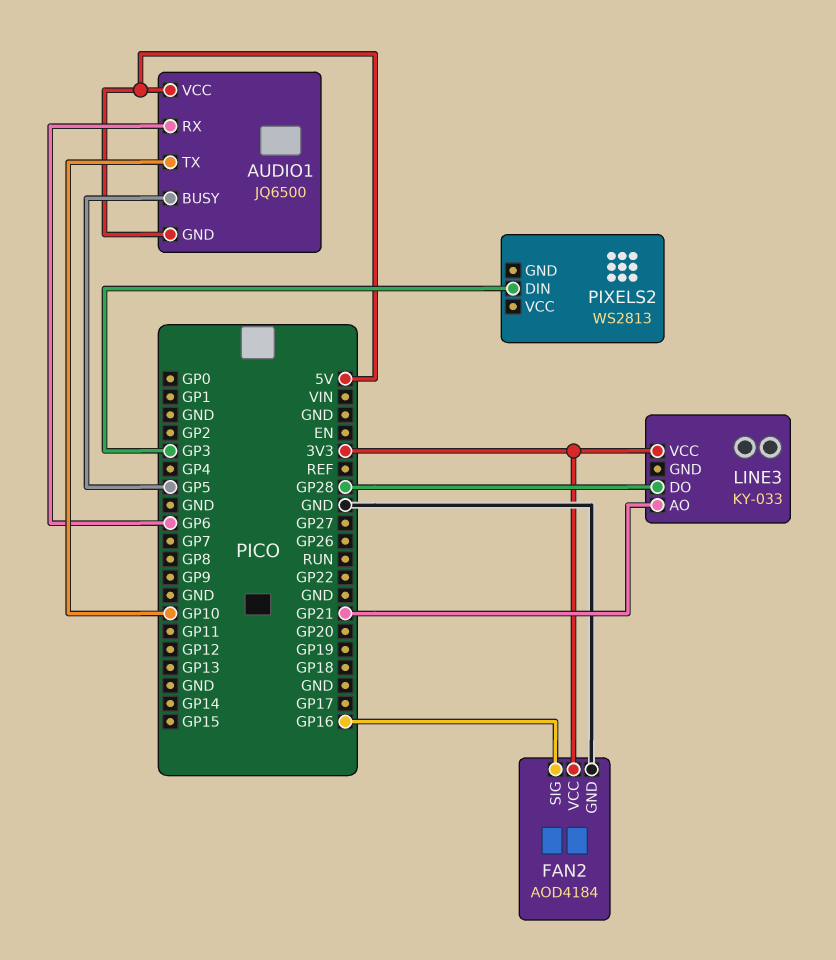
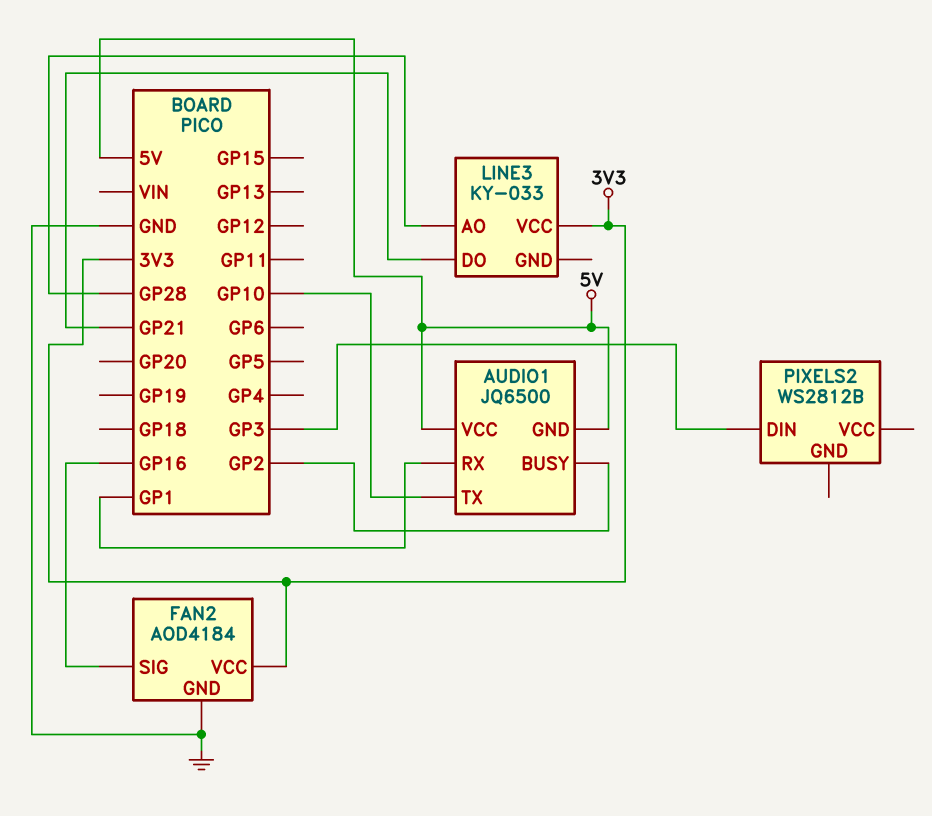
AUDIO1 pin BUSY: GP5 -> GP2
AUDIO1 pin RX: GP6 -> GP1
LINE3 pin AO: GP21 -> GP28
LINE3 pin DO: GP28 -> GP21
PIXELS2: WS2813 -> WS2812B

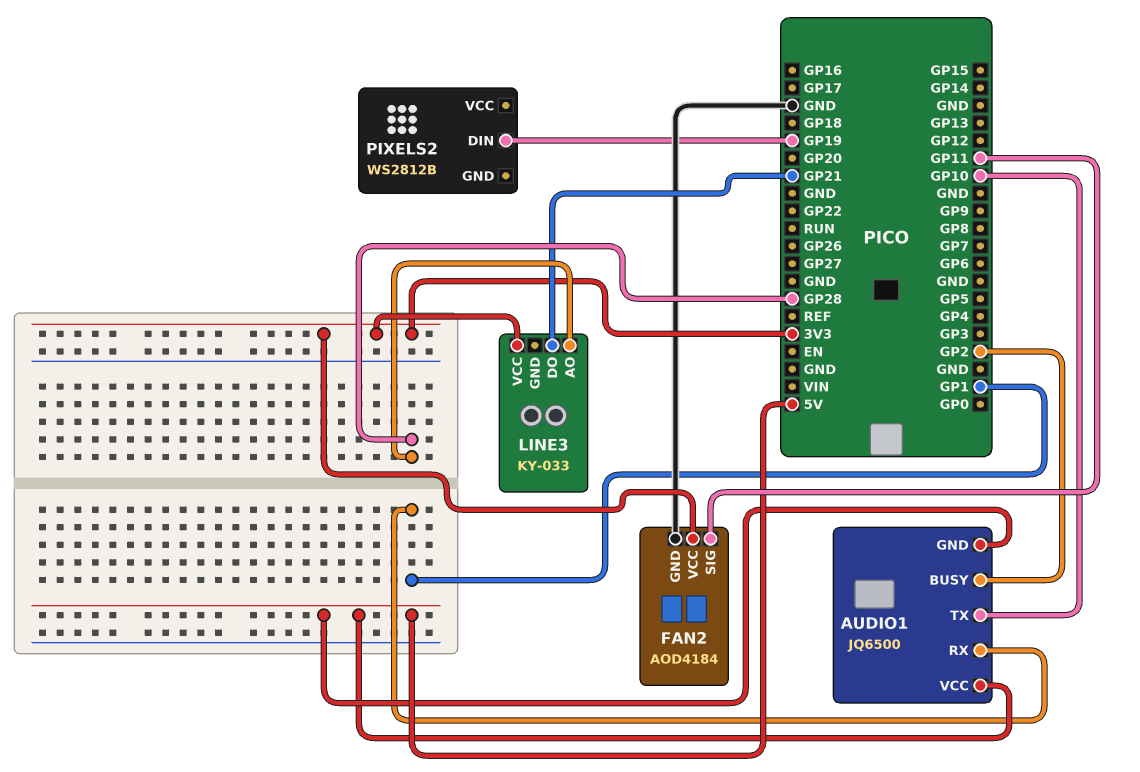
FAN2 pin SIG: GP16 -> GP11
PIXELS2 pin DIN: GP3 -> GP19

